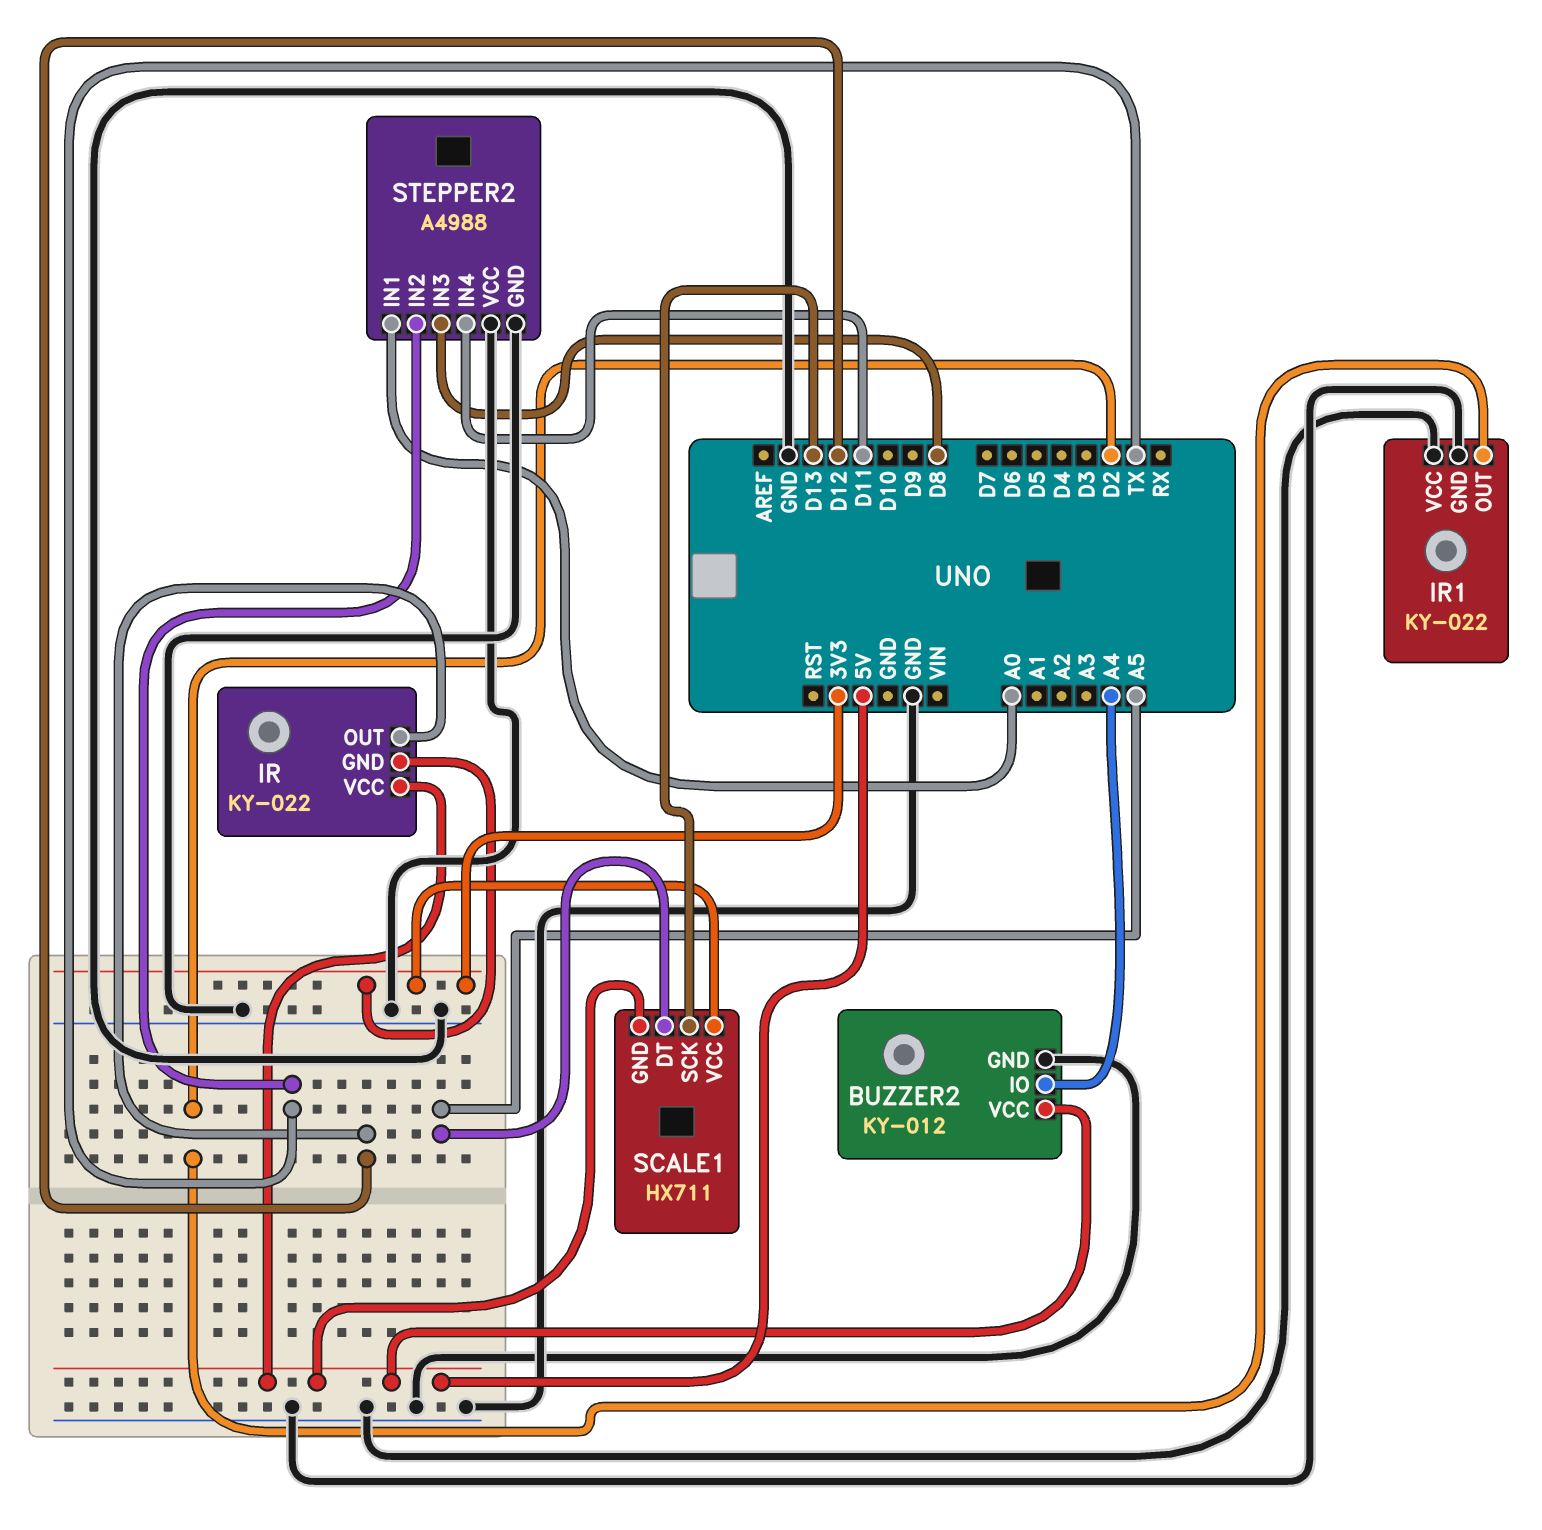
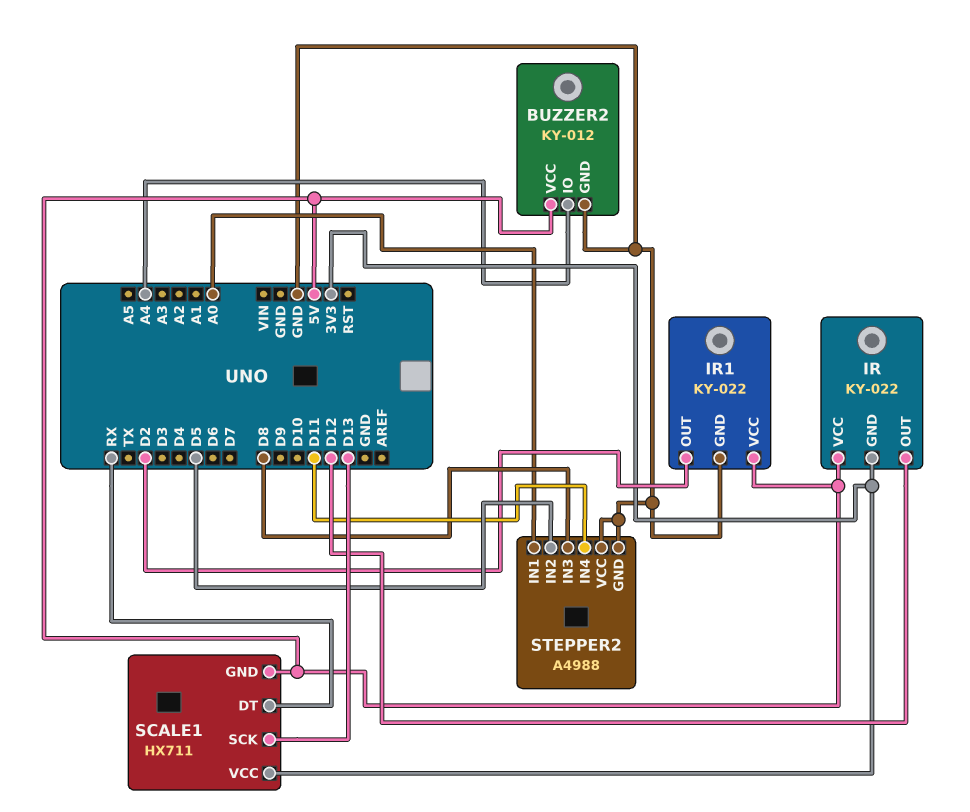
IR1 pin VCC: GND -> 5V
SCALE1 pin DT: A5 -> RX
STEPPER2 pin IN2: TX -> D5

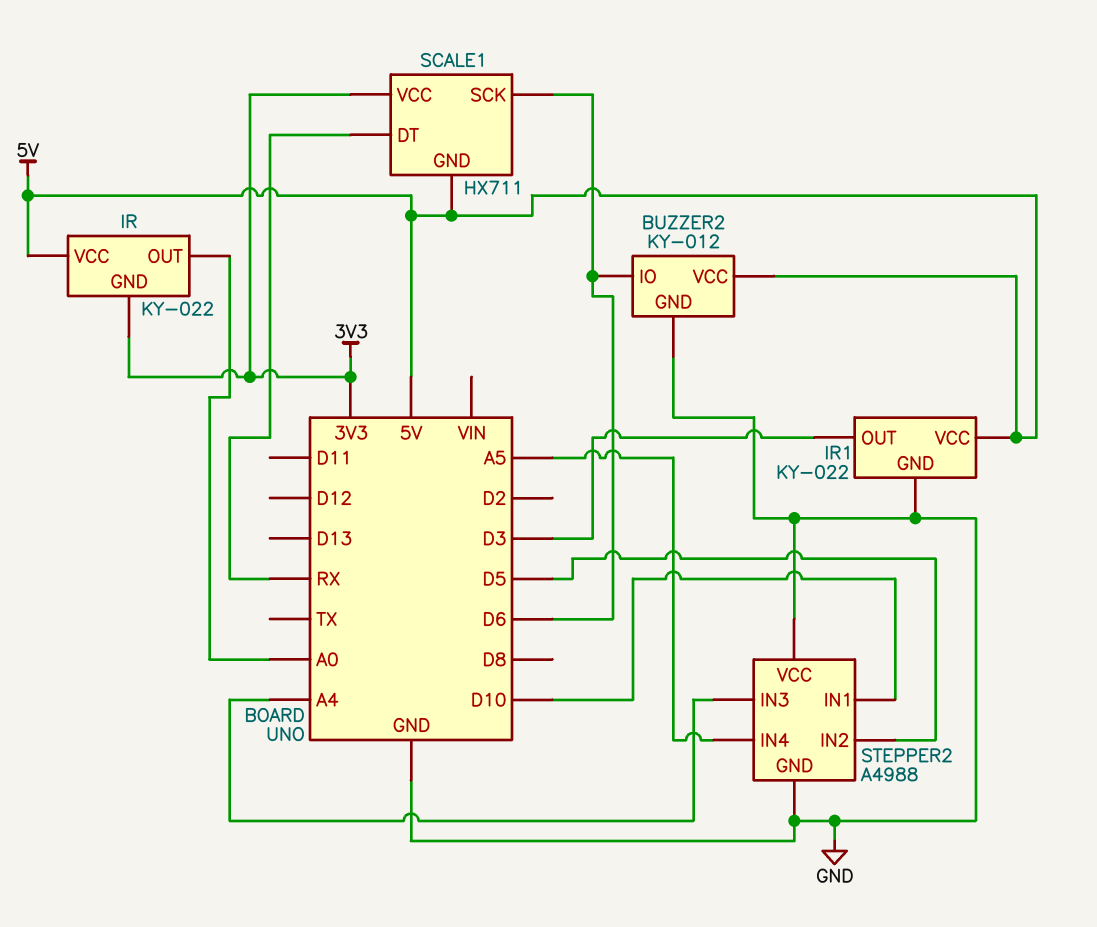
BUZZER2 pin IO: A4 -> D6
IR pin OUT: D12 -> A0
IR1 pin OUT: D2 -> D3
SCALE1 pin SCK: D13 -> D6
STEPPER2 pin IN1: A0 -> D10
STEPPER2 pin IN3: D8 -> A4
STEPPER2 pin IN4: D11 -> A5

